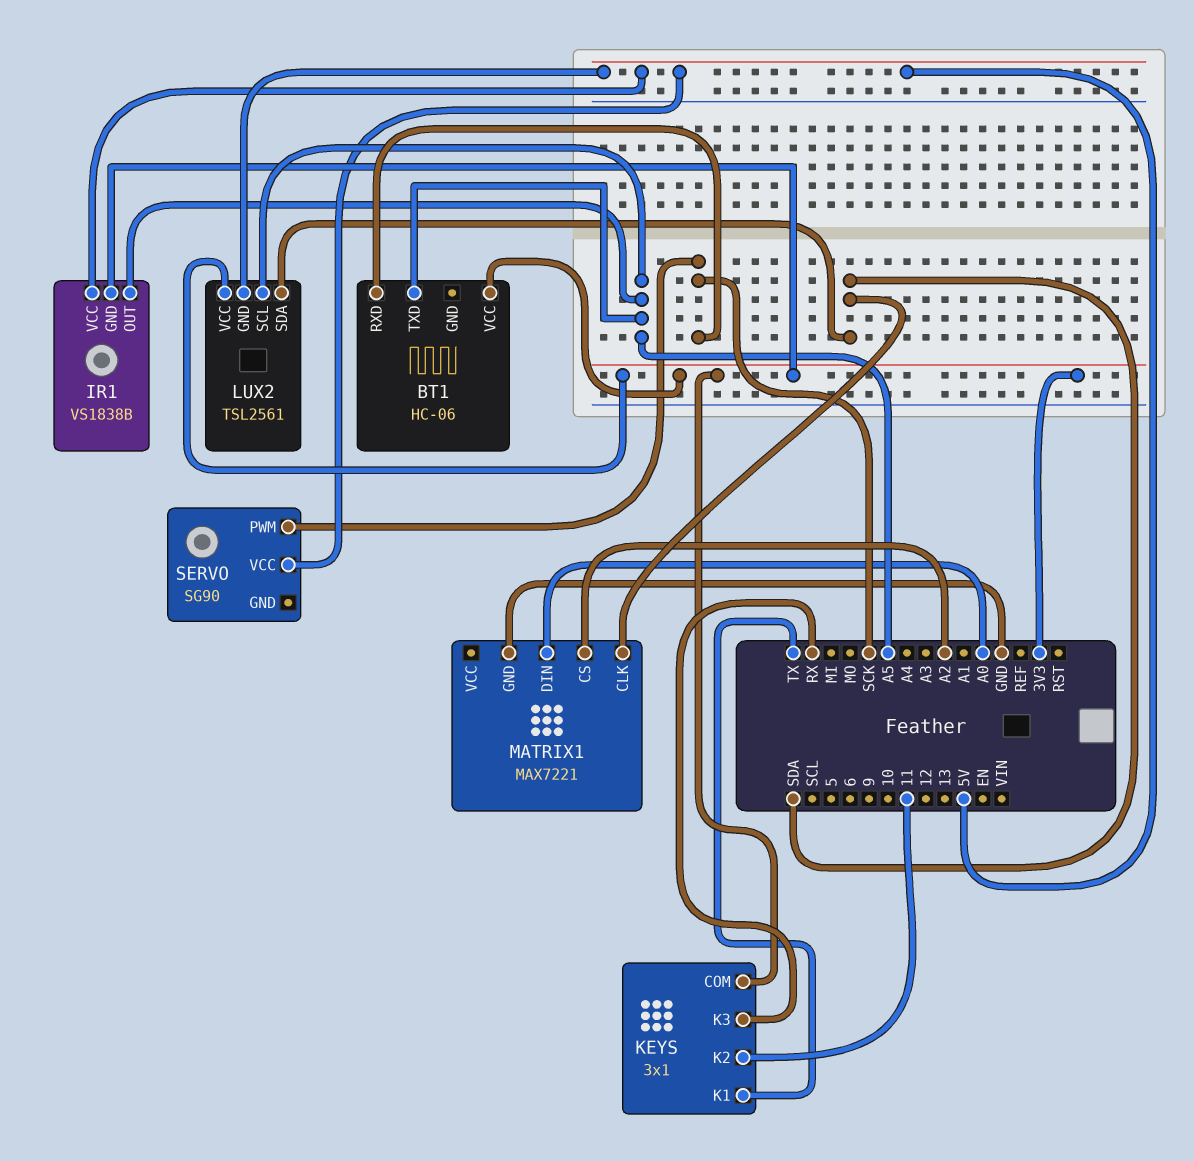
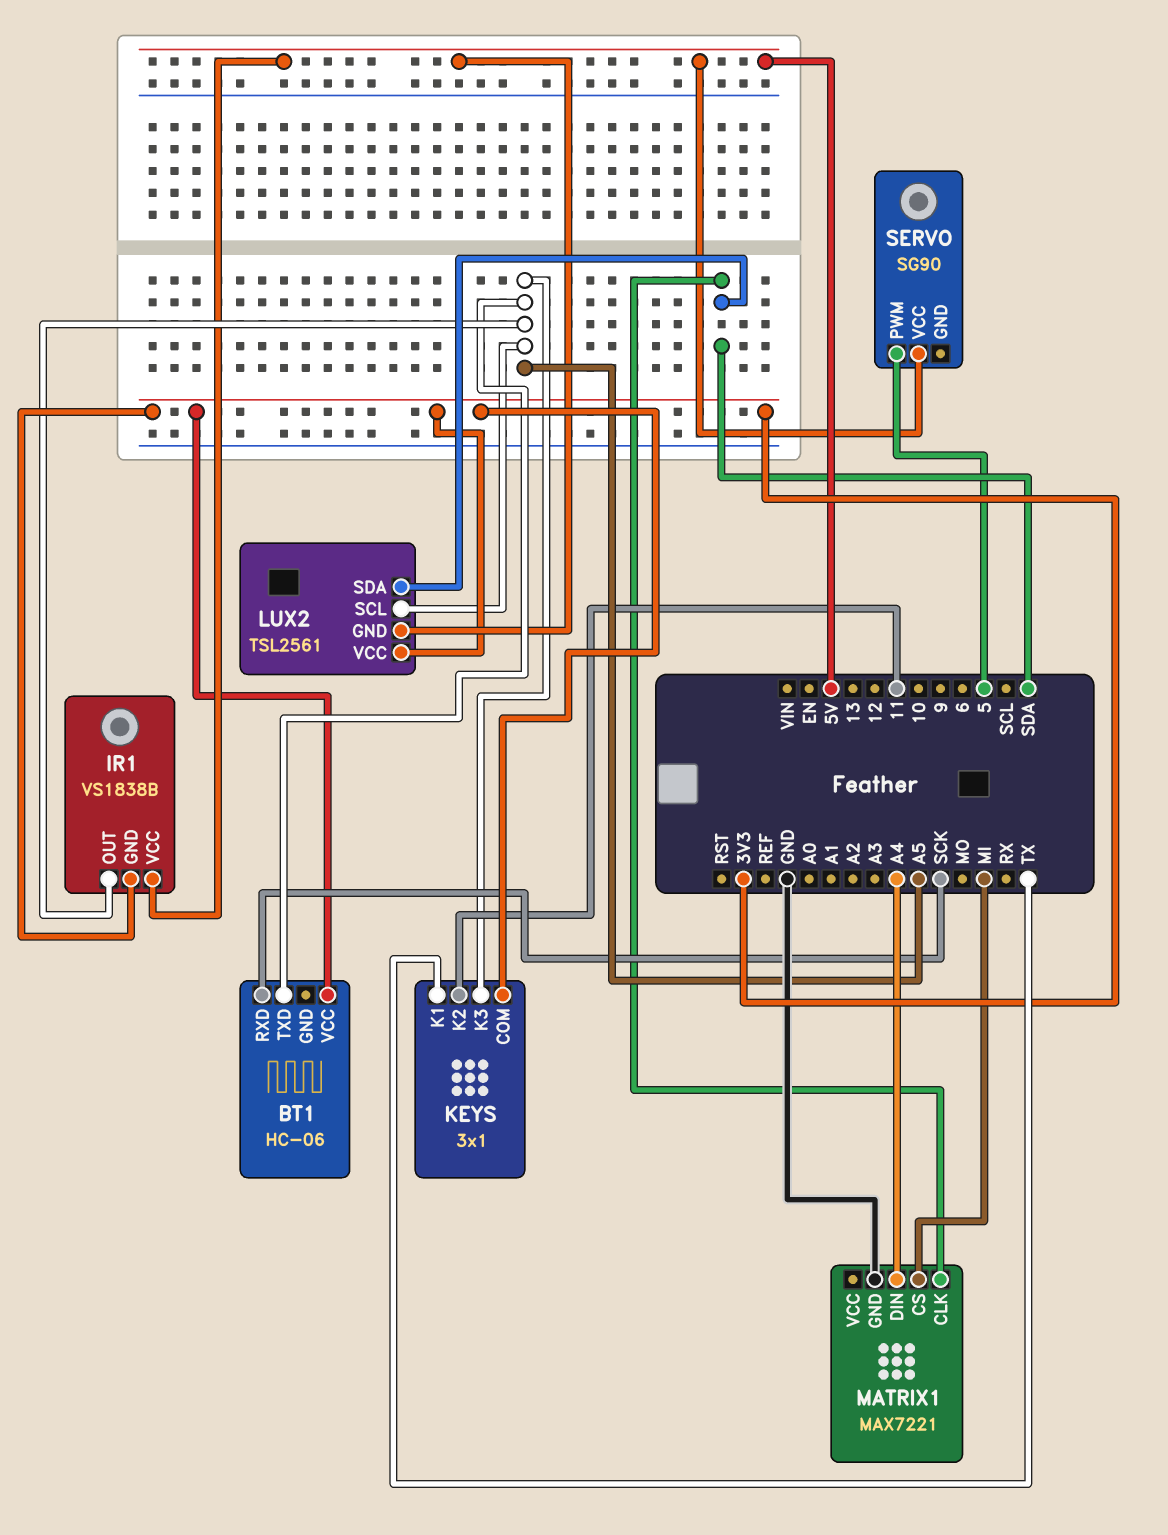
KEYS pin K3: RX -> A5
MATRIX1 pin CS: A2 -> MI
MATRIX1 pin DIN: A0 -> A4
SERVO pin PWM: SCK -> 5

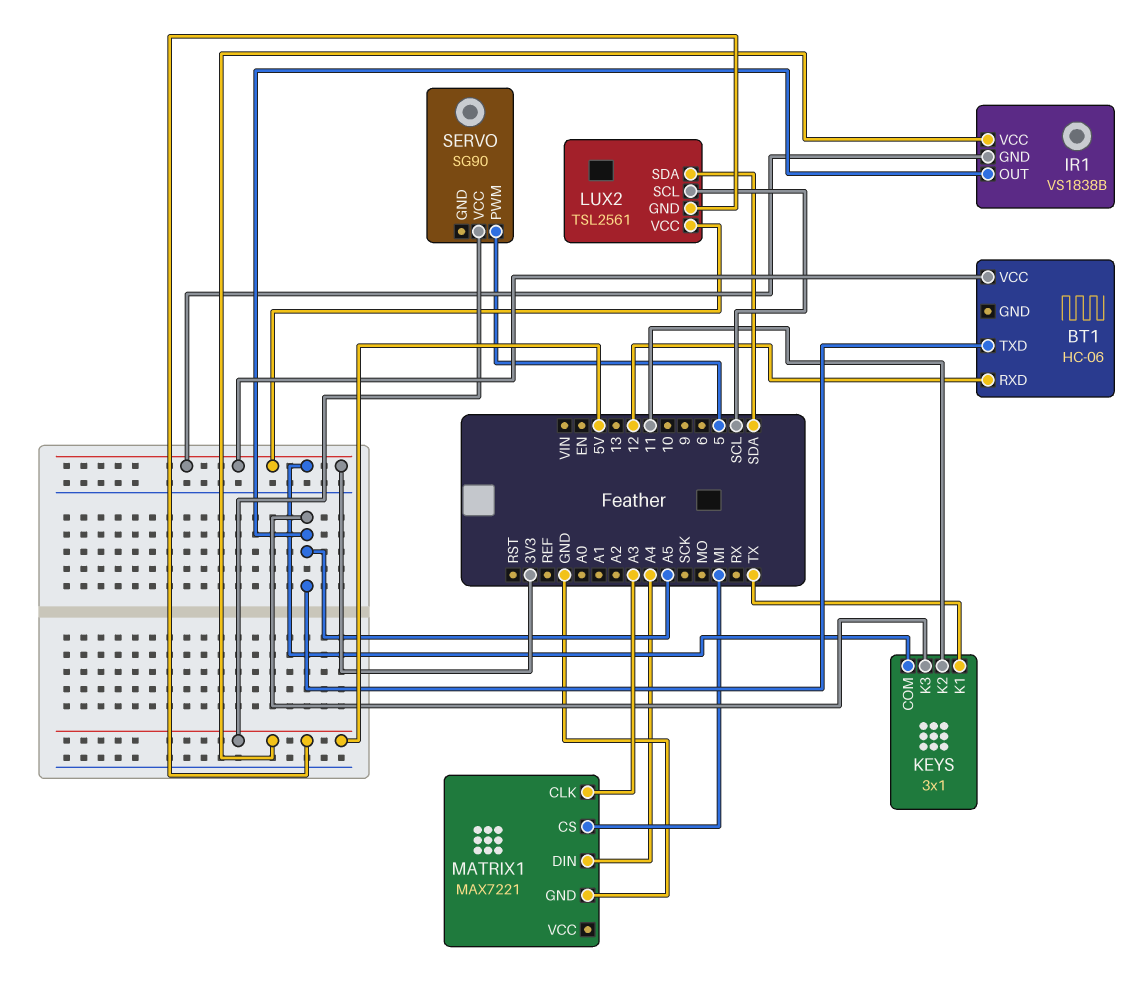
BT1 pin RXD: SCK -> 12
LUX2 pin SCL: A5 -> SCL
MATRIX1 pin CLK: SDA -> A3

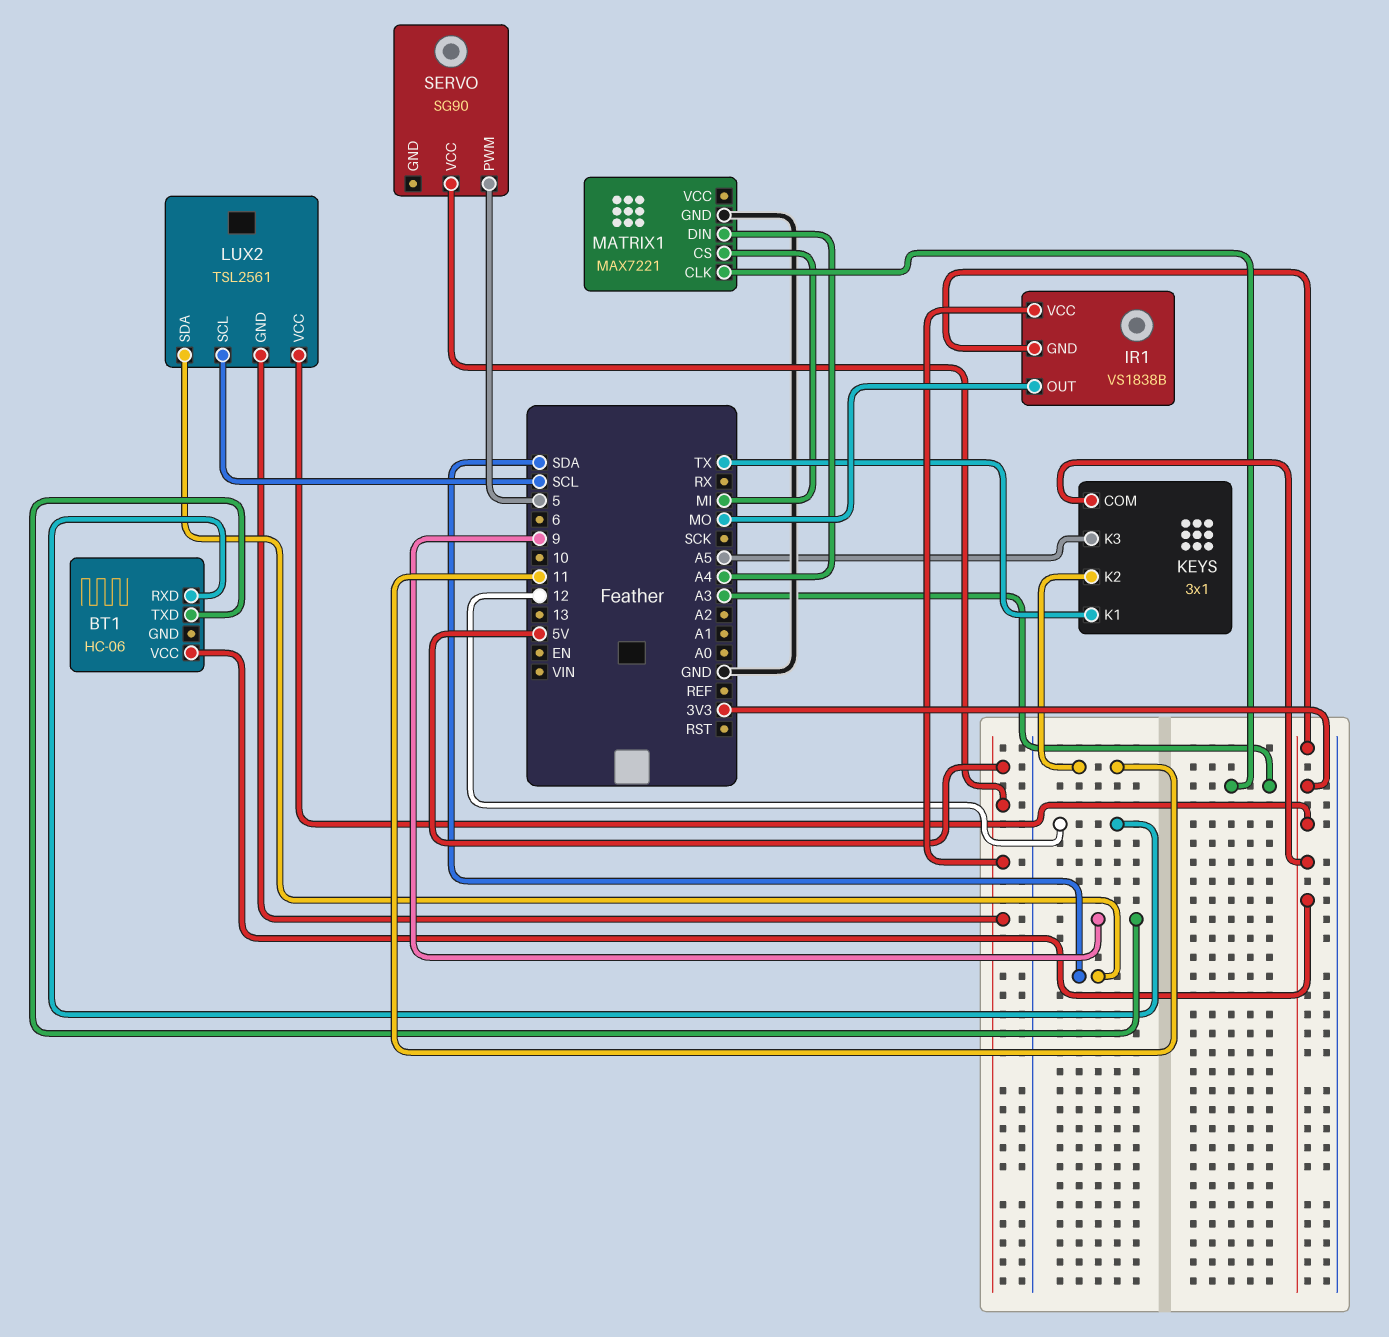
BT1 pin TXD: A5 -> 9
IR1 pin OUT: A5 -> MO

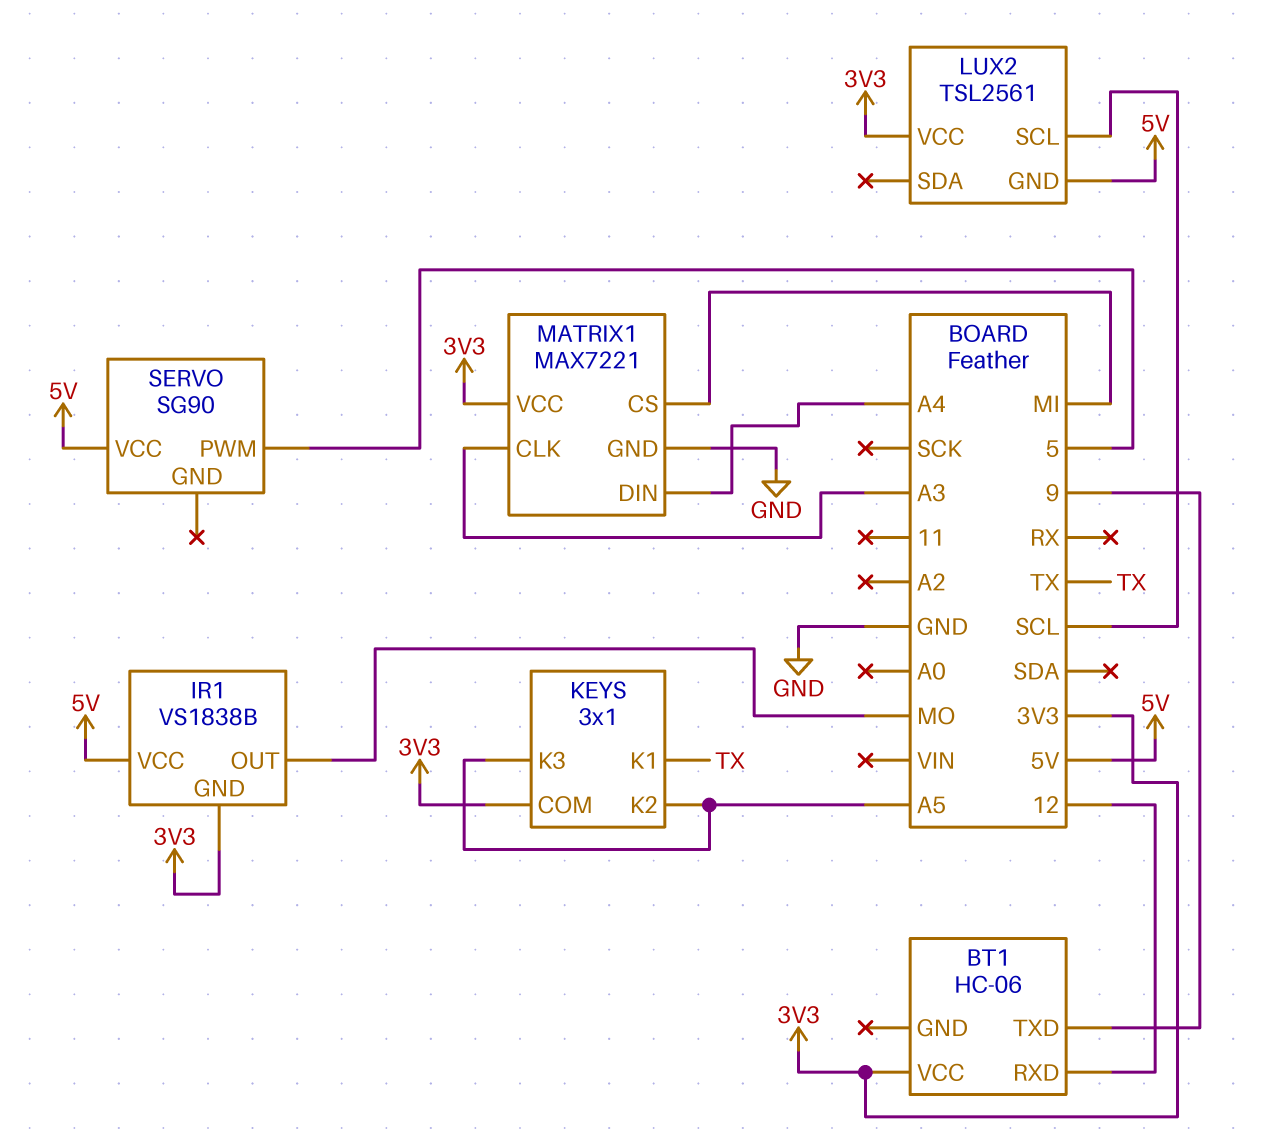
KEYS pin K2: 11 -> A5
LUX2 pin SDA: SDA -> none
MATRIX1 pin VCC: none -> 3V3

